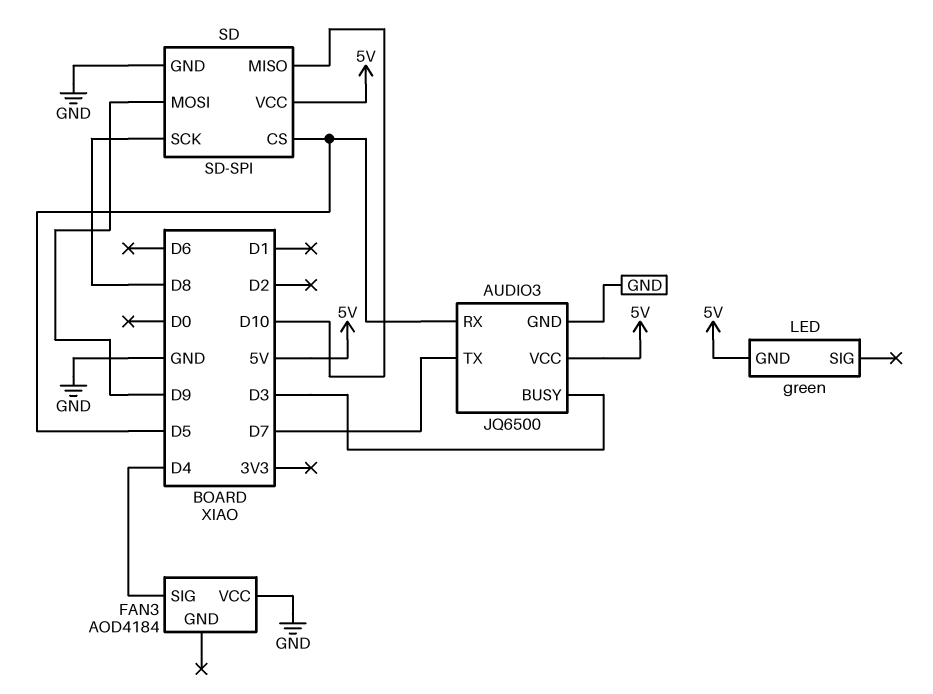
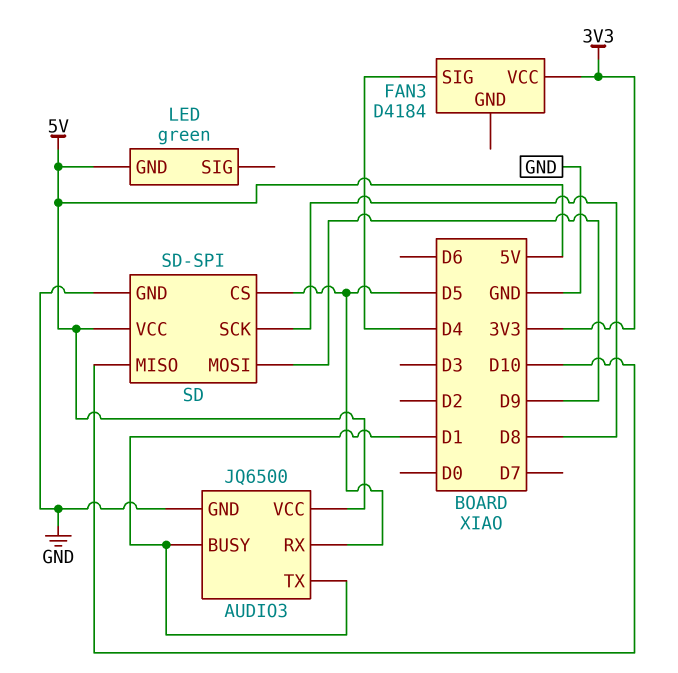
AUDIO3 pin BUSY: D3 -> D1
AUDIO3 pin TX: D7 -> D1
FAN3: AOD4184 -> D4184
FAN3 pin VCC: GND -> 3V3

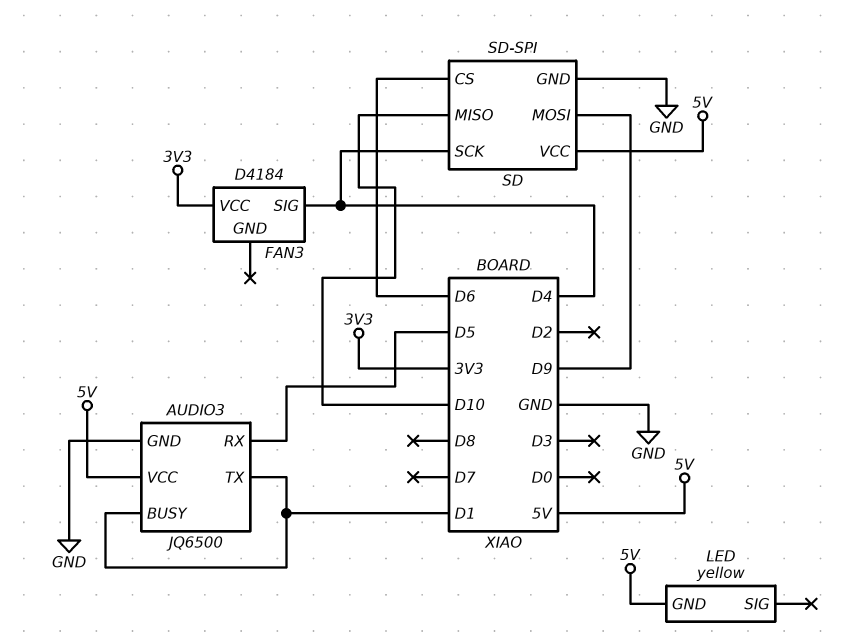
LED: green -> yellow
SD pin CS: D5 -> D6
SD pin SCK: D8 -> D4

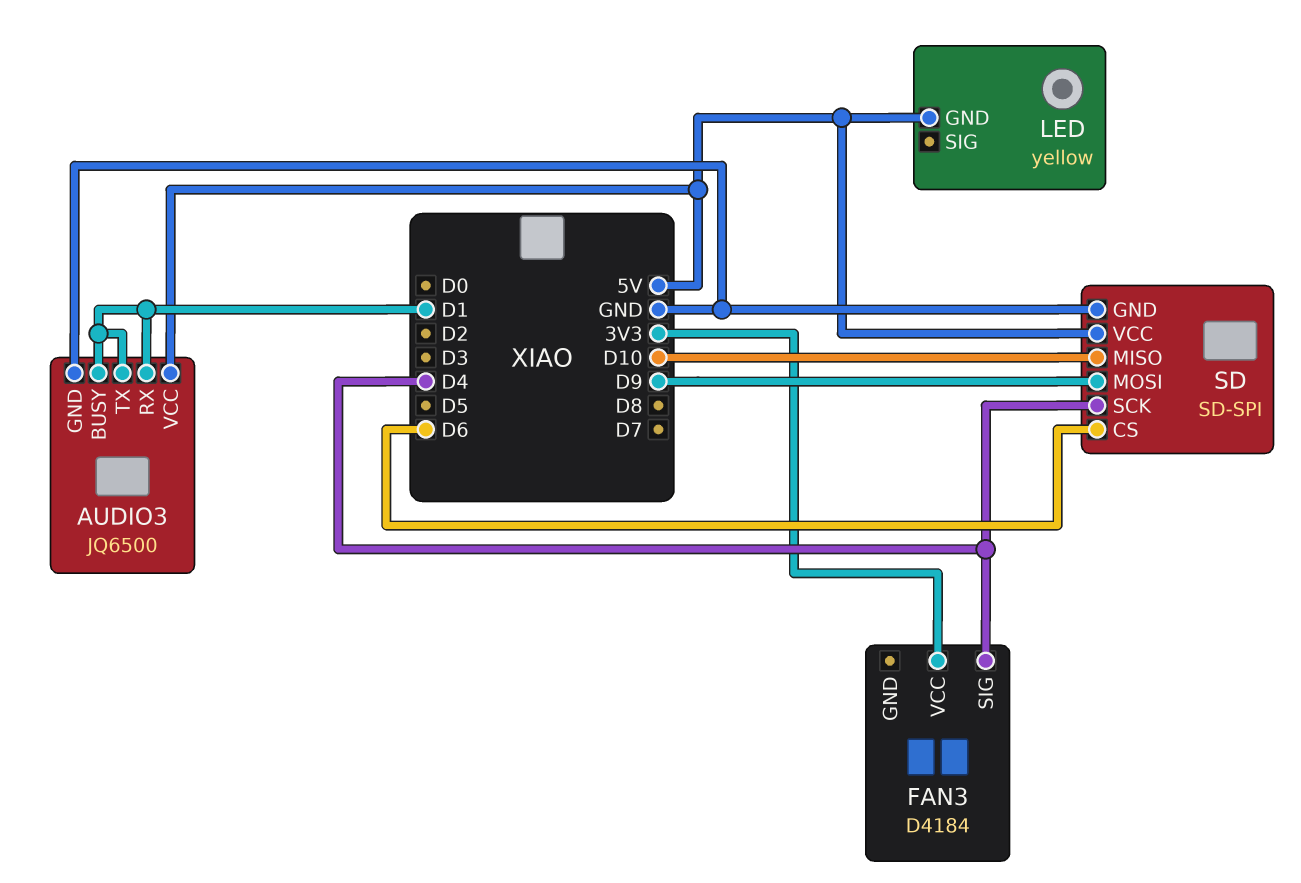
AUDIO3 pin RX: D5 -> D1

